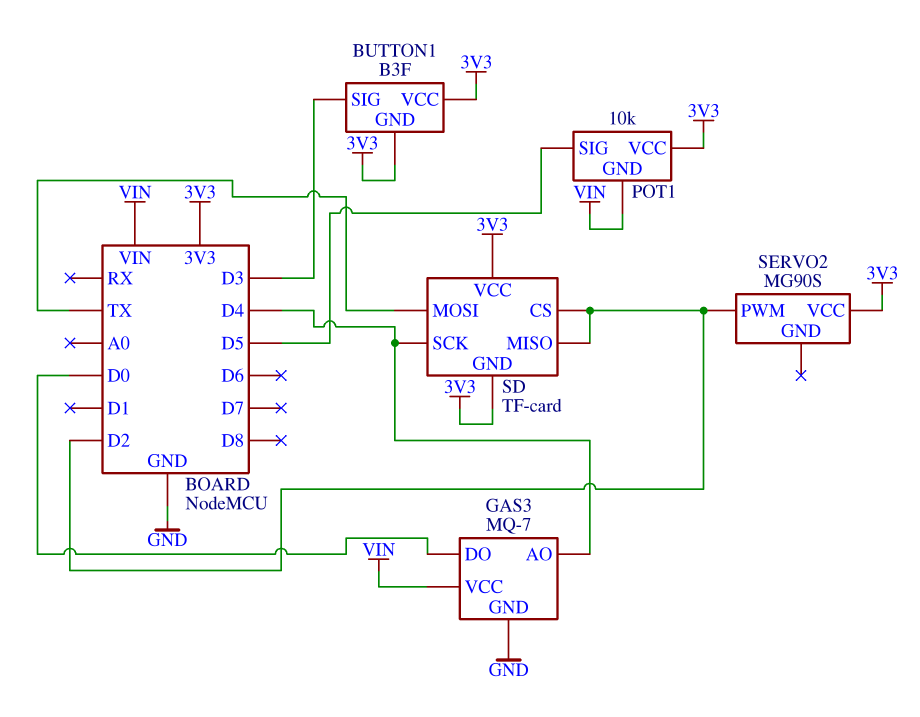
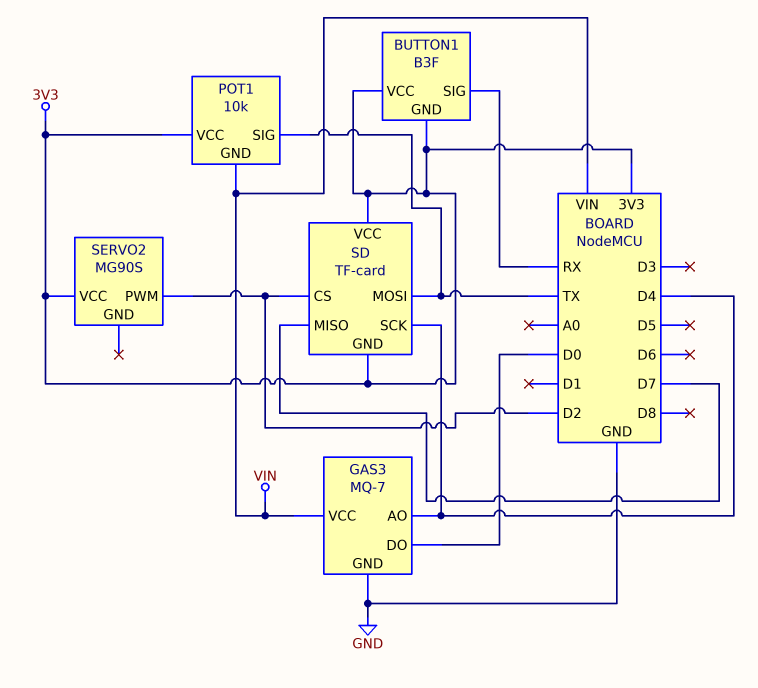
BUTTON1 pin SIG: D3 -> RX
POT1 pin SIG: D5 -> TX
SD pin MISO: D2 -> D7

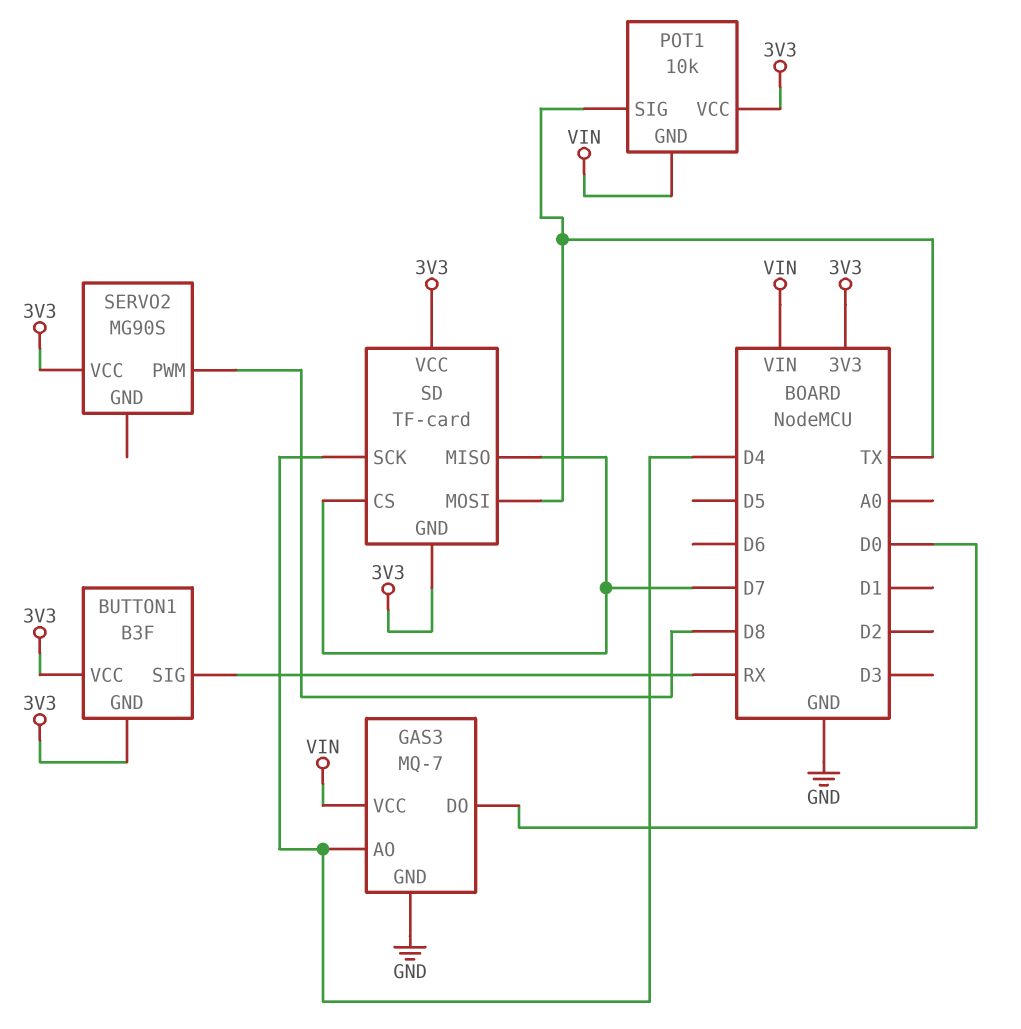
SD pin CS: D2 -> D7
SERVO2 pin PWM: D2 -> D8

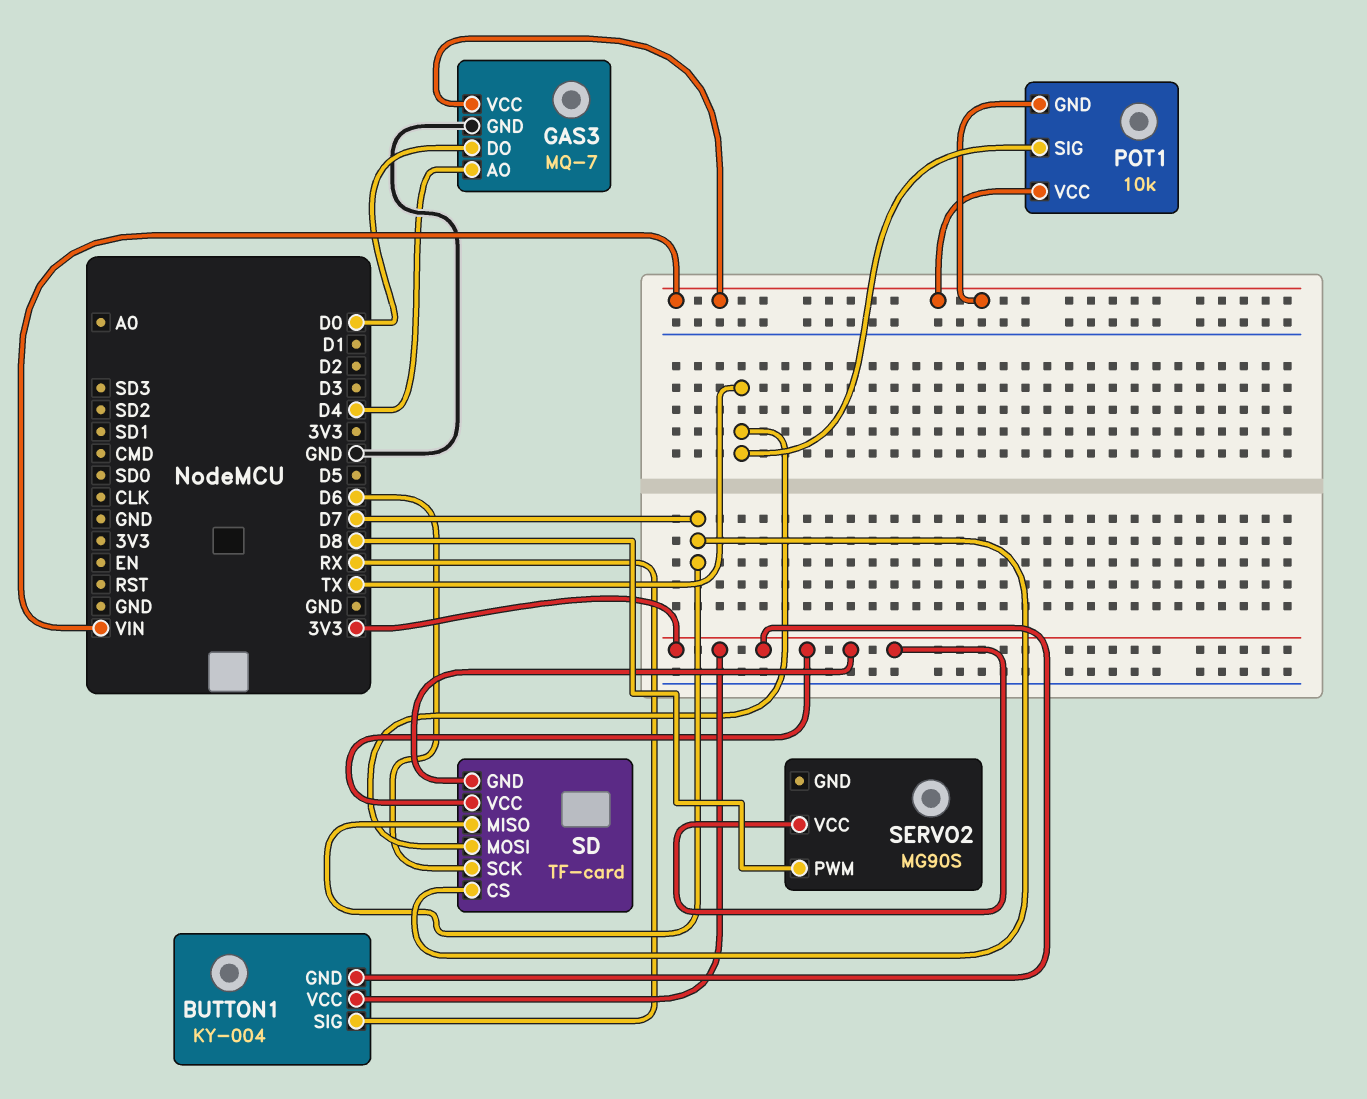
BUTTON1: B3F -> KY-004
POT1 pin VCC: 3V3 -> VIN
SD pin SCK: D4 -> D6

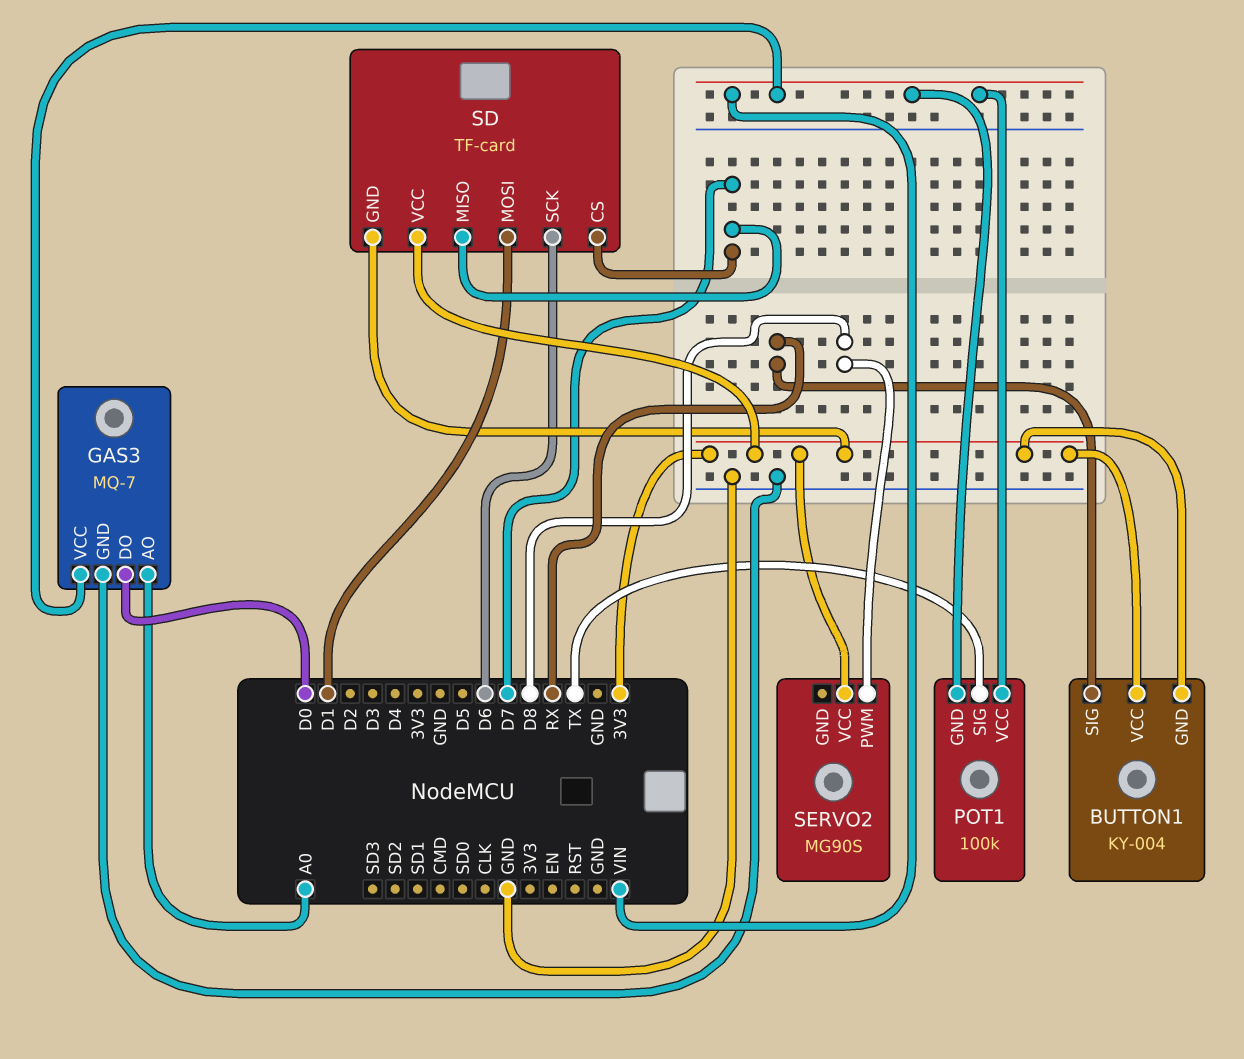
GAS3 pin AO: D4 -> A0
POT1: 10k -> 100k
SD pin MOSI: TX -> D1

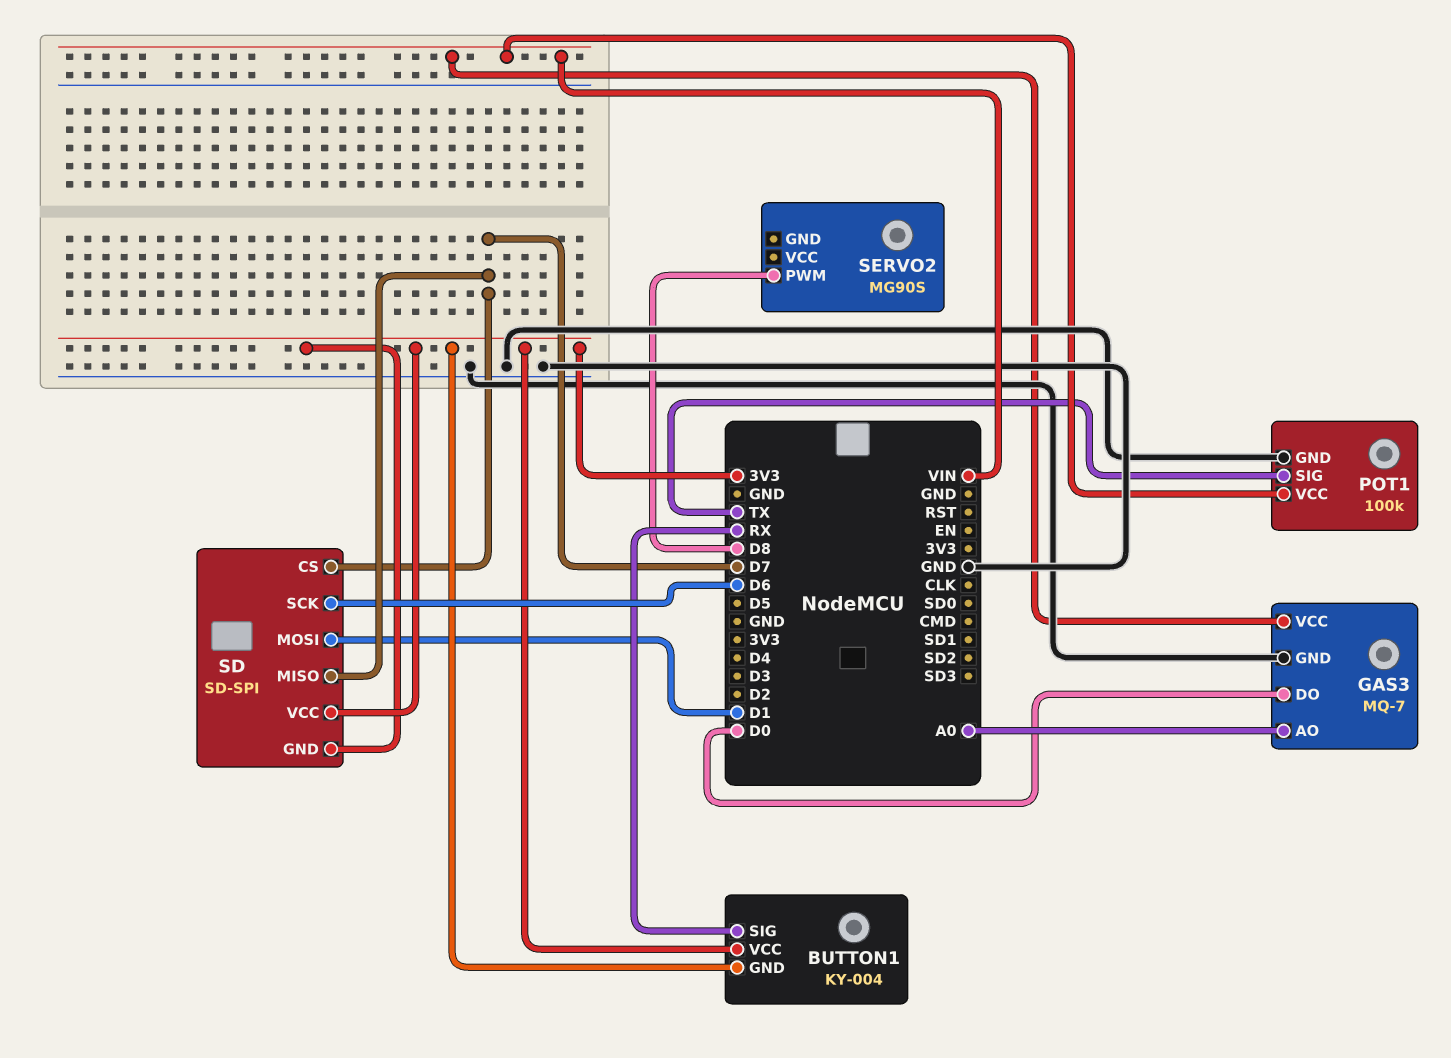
POT1 pin GND: VIN -> GND
SD: TF-card -> SD-SPI
SERVO2 pin VCC: 3V3 -> none

